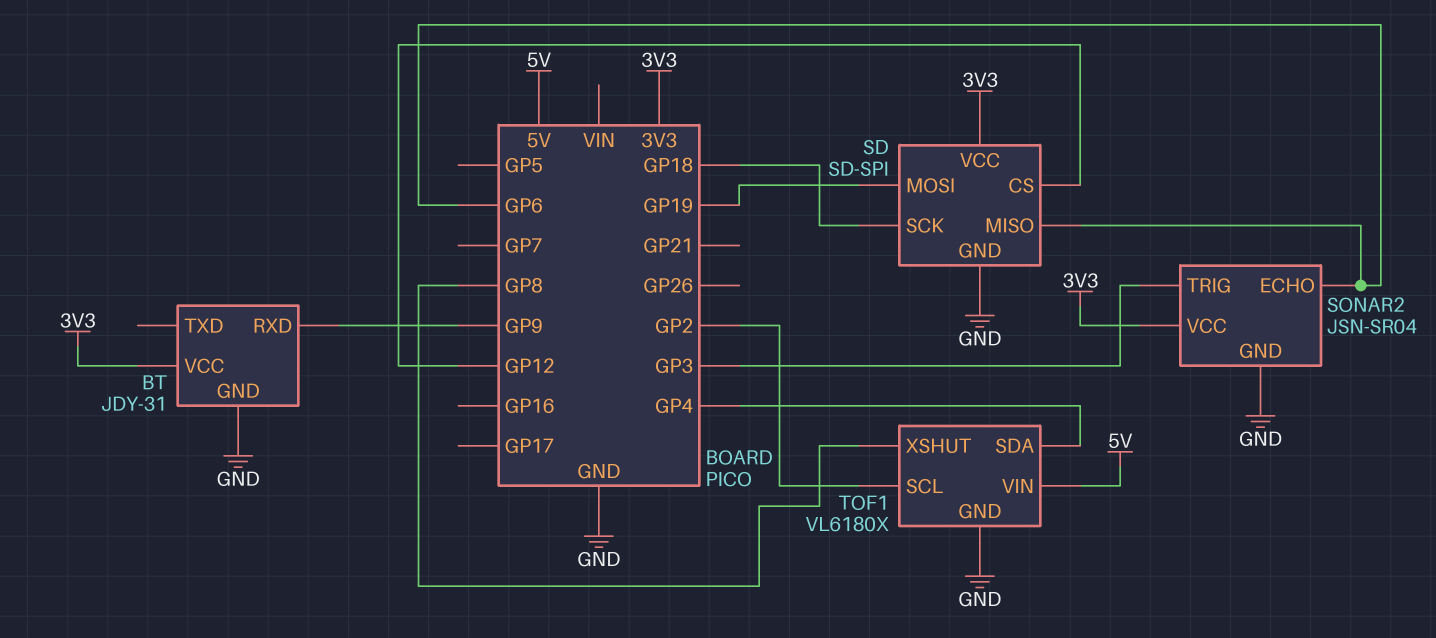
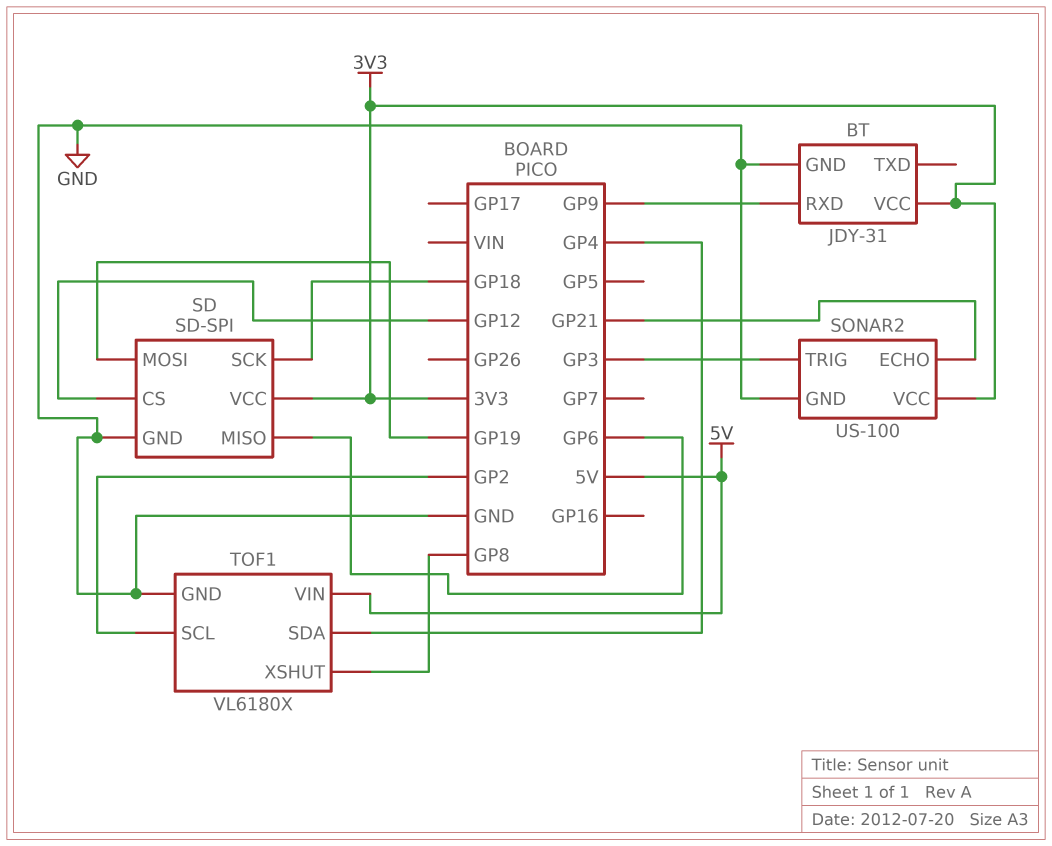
SONAR2: JSN-SR04 -> US-100
SONAR2 pin ECHO: GP6 -> GP21

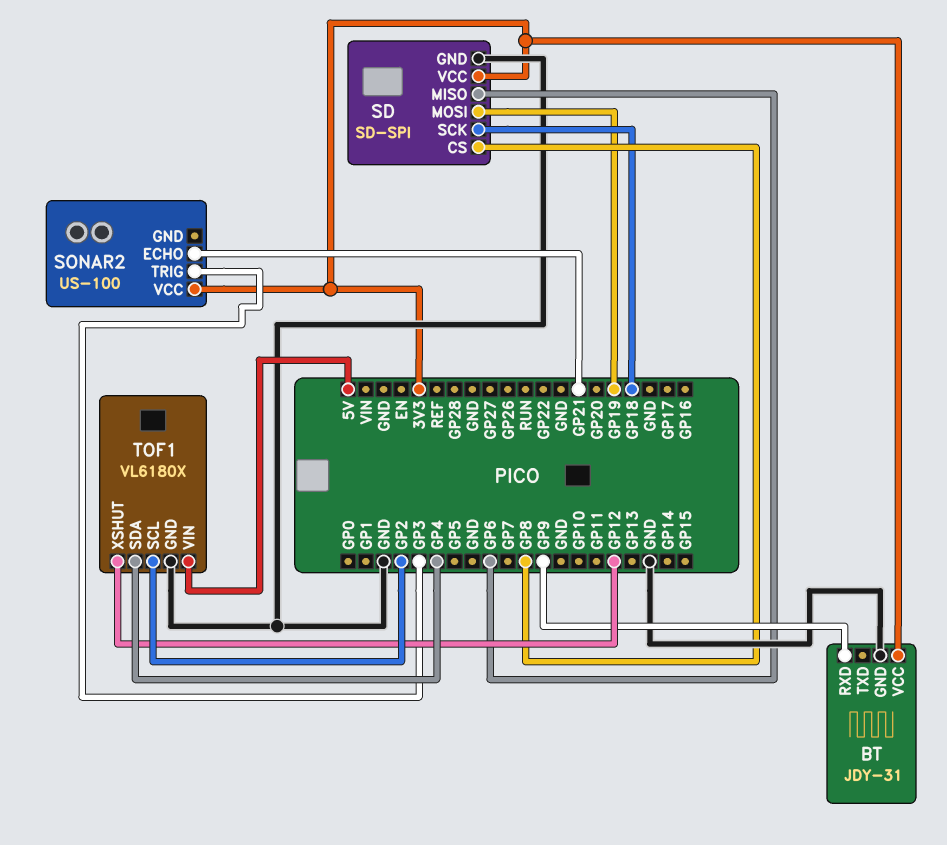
SD pin CS: GP12 -> GP8
SONAR2 pin GND: GND -> none
TOF1 pin XSHUT: GP8 -> GP12

